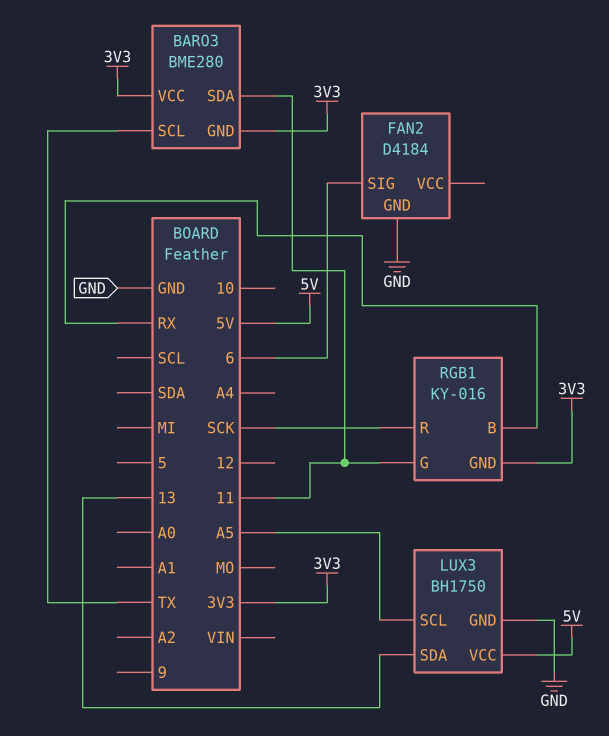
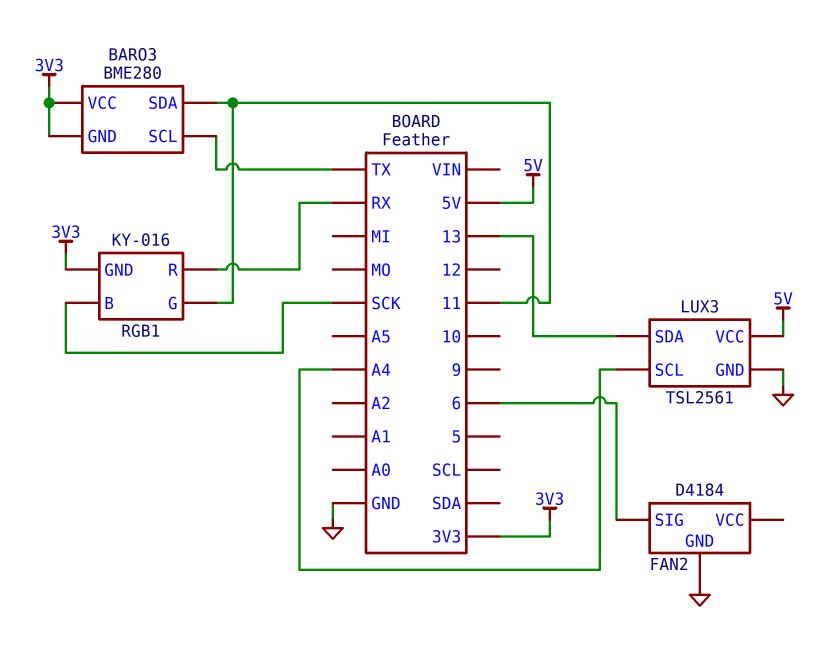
LUX3: BH1750 -> TSL2561
LUX3 pin SCL: A5 -> A4
RGB1 pin B: RX -> SCK
RGB1 pin R: SCK -> RX

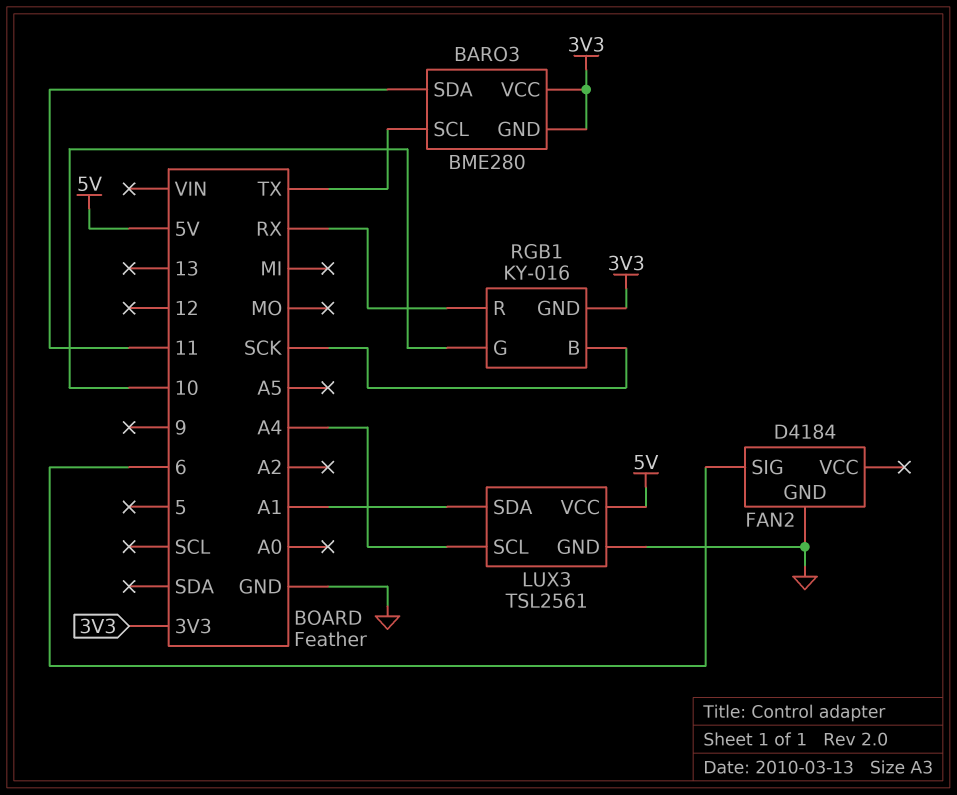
LUX3 pin SDA: 13 -> A1
RGB1 pin G: 11 -> 10

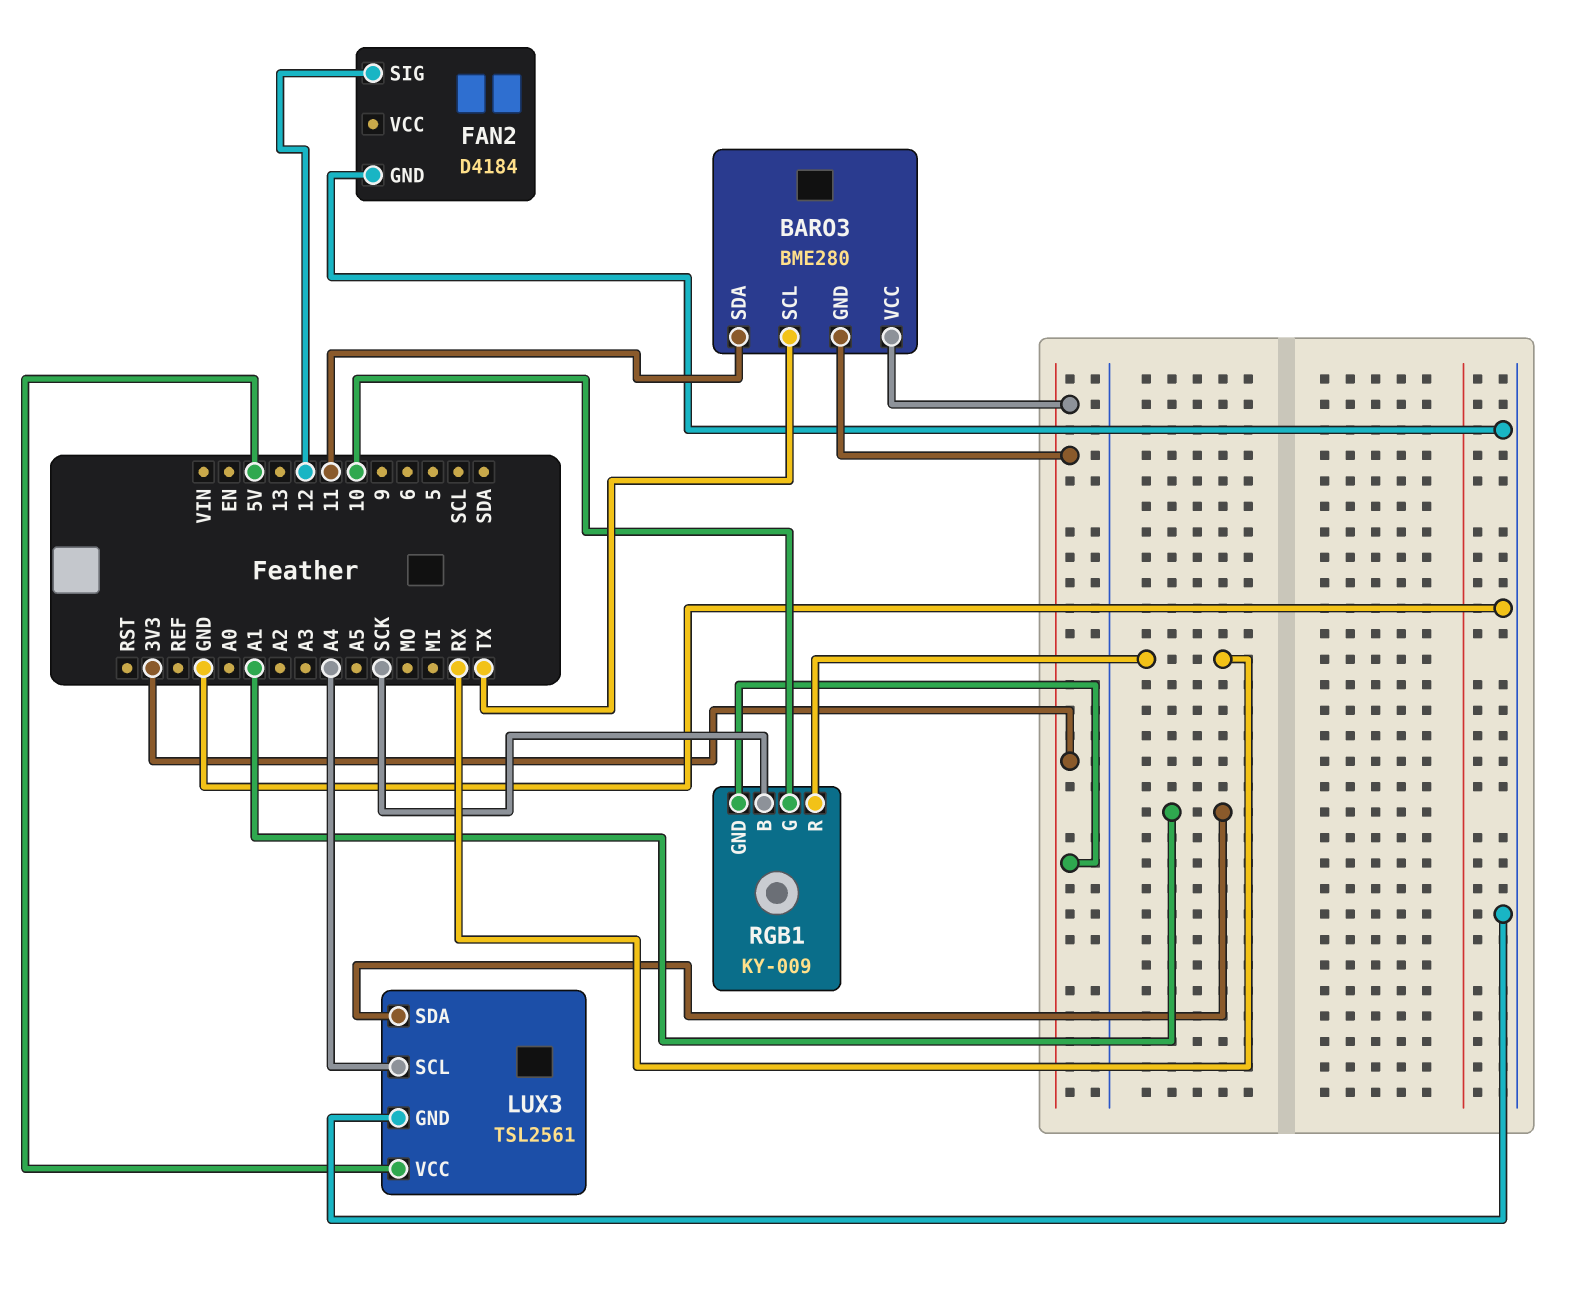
FAN2 pin SIG: 6 -> 12
RGB1: KY-016 -> KY-009

